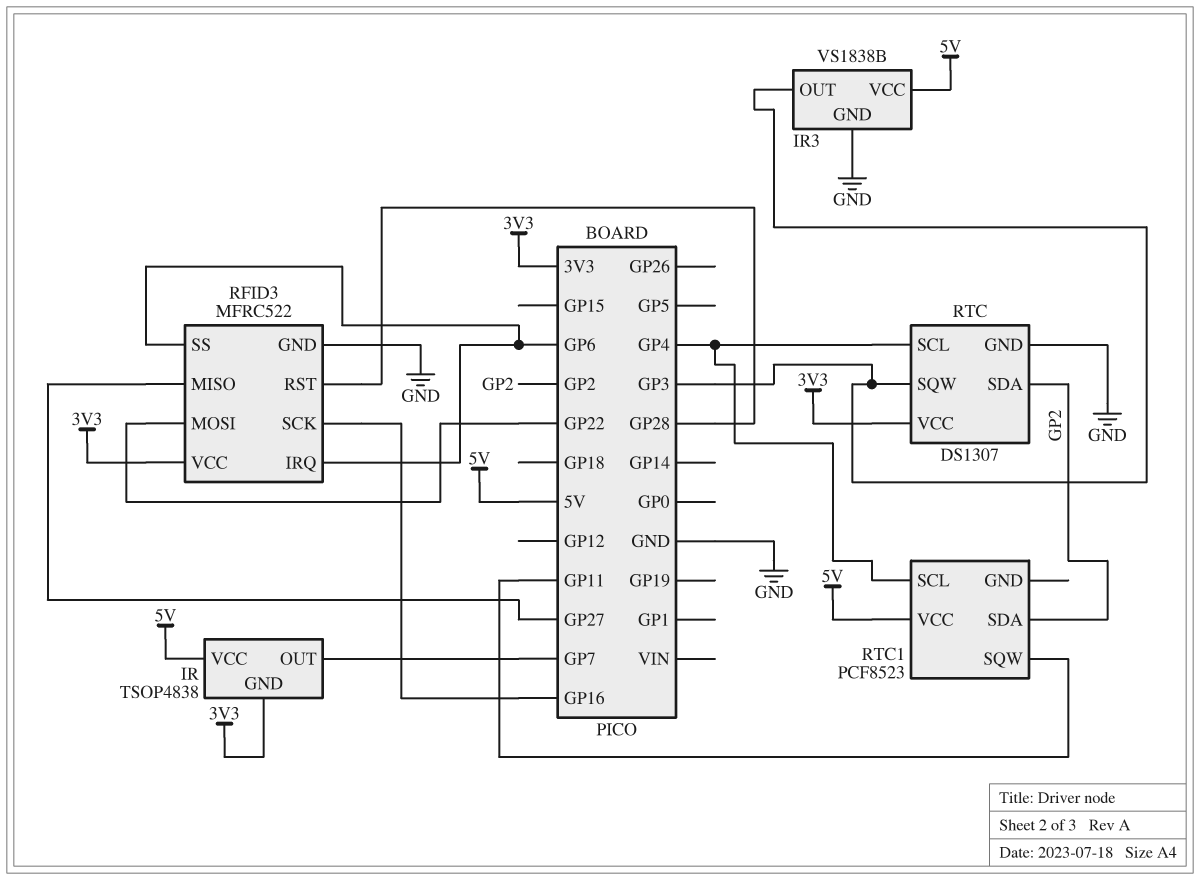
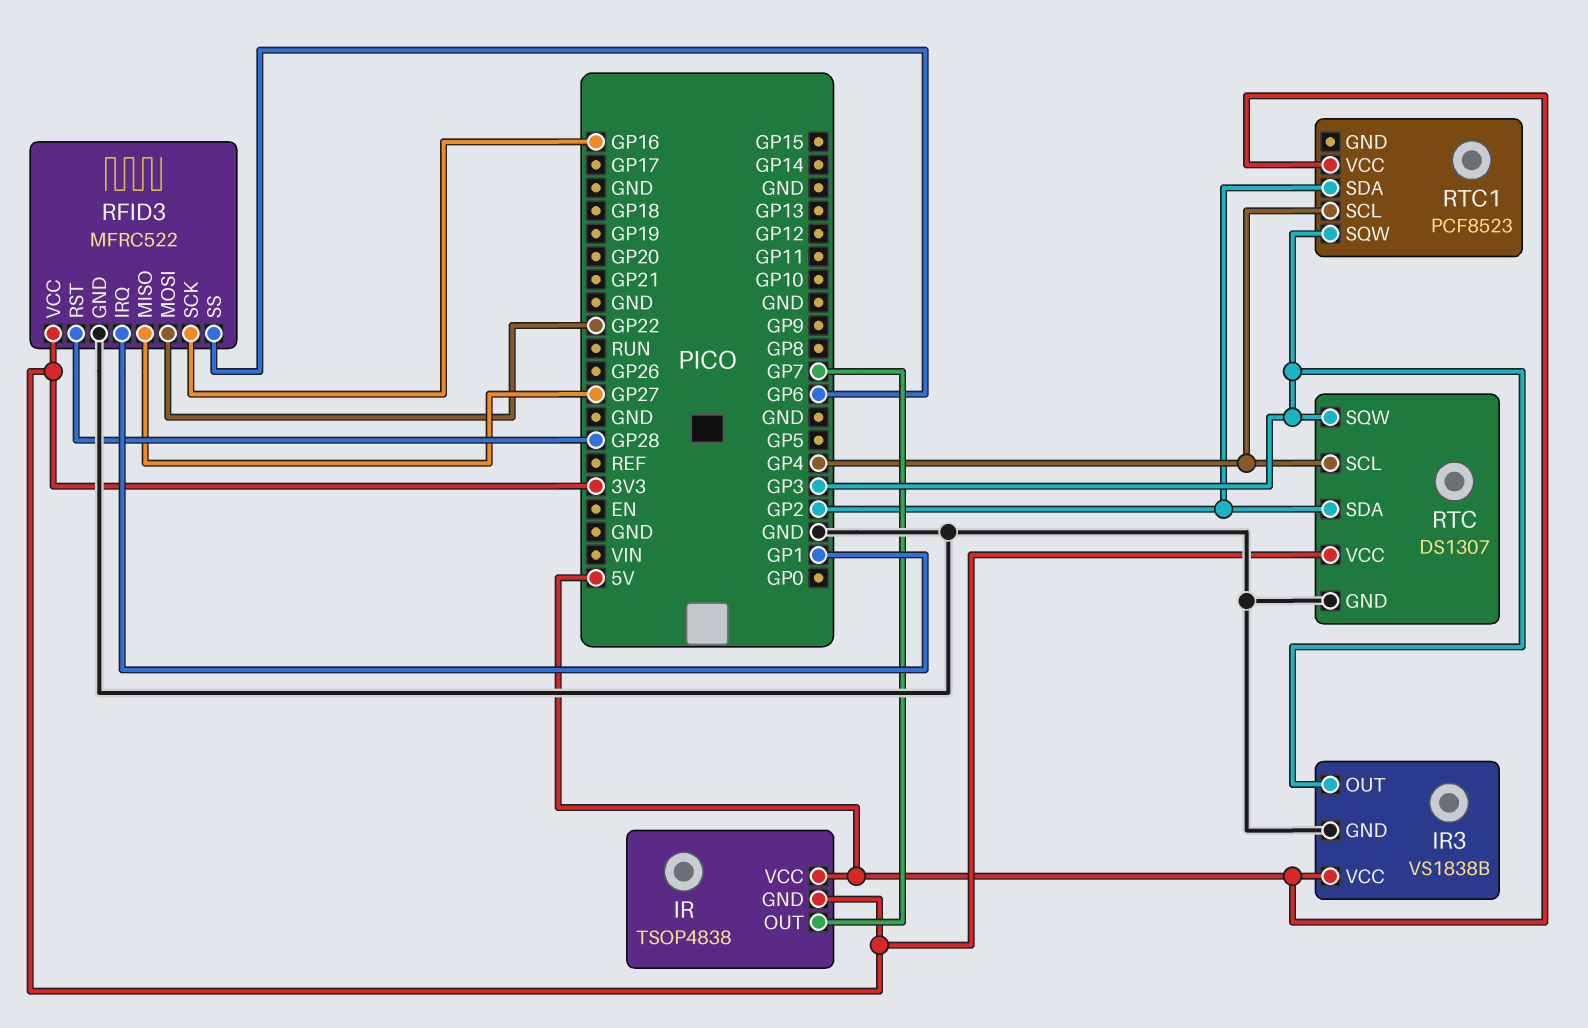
RFID3 pin IRQ: GP6 -> GP1
RTC1 pin SQW: GP11 -> GP3

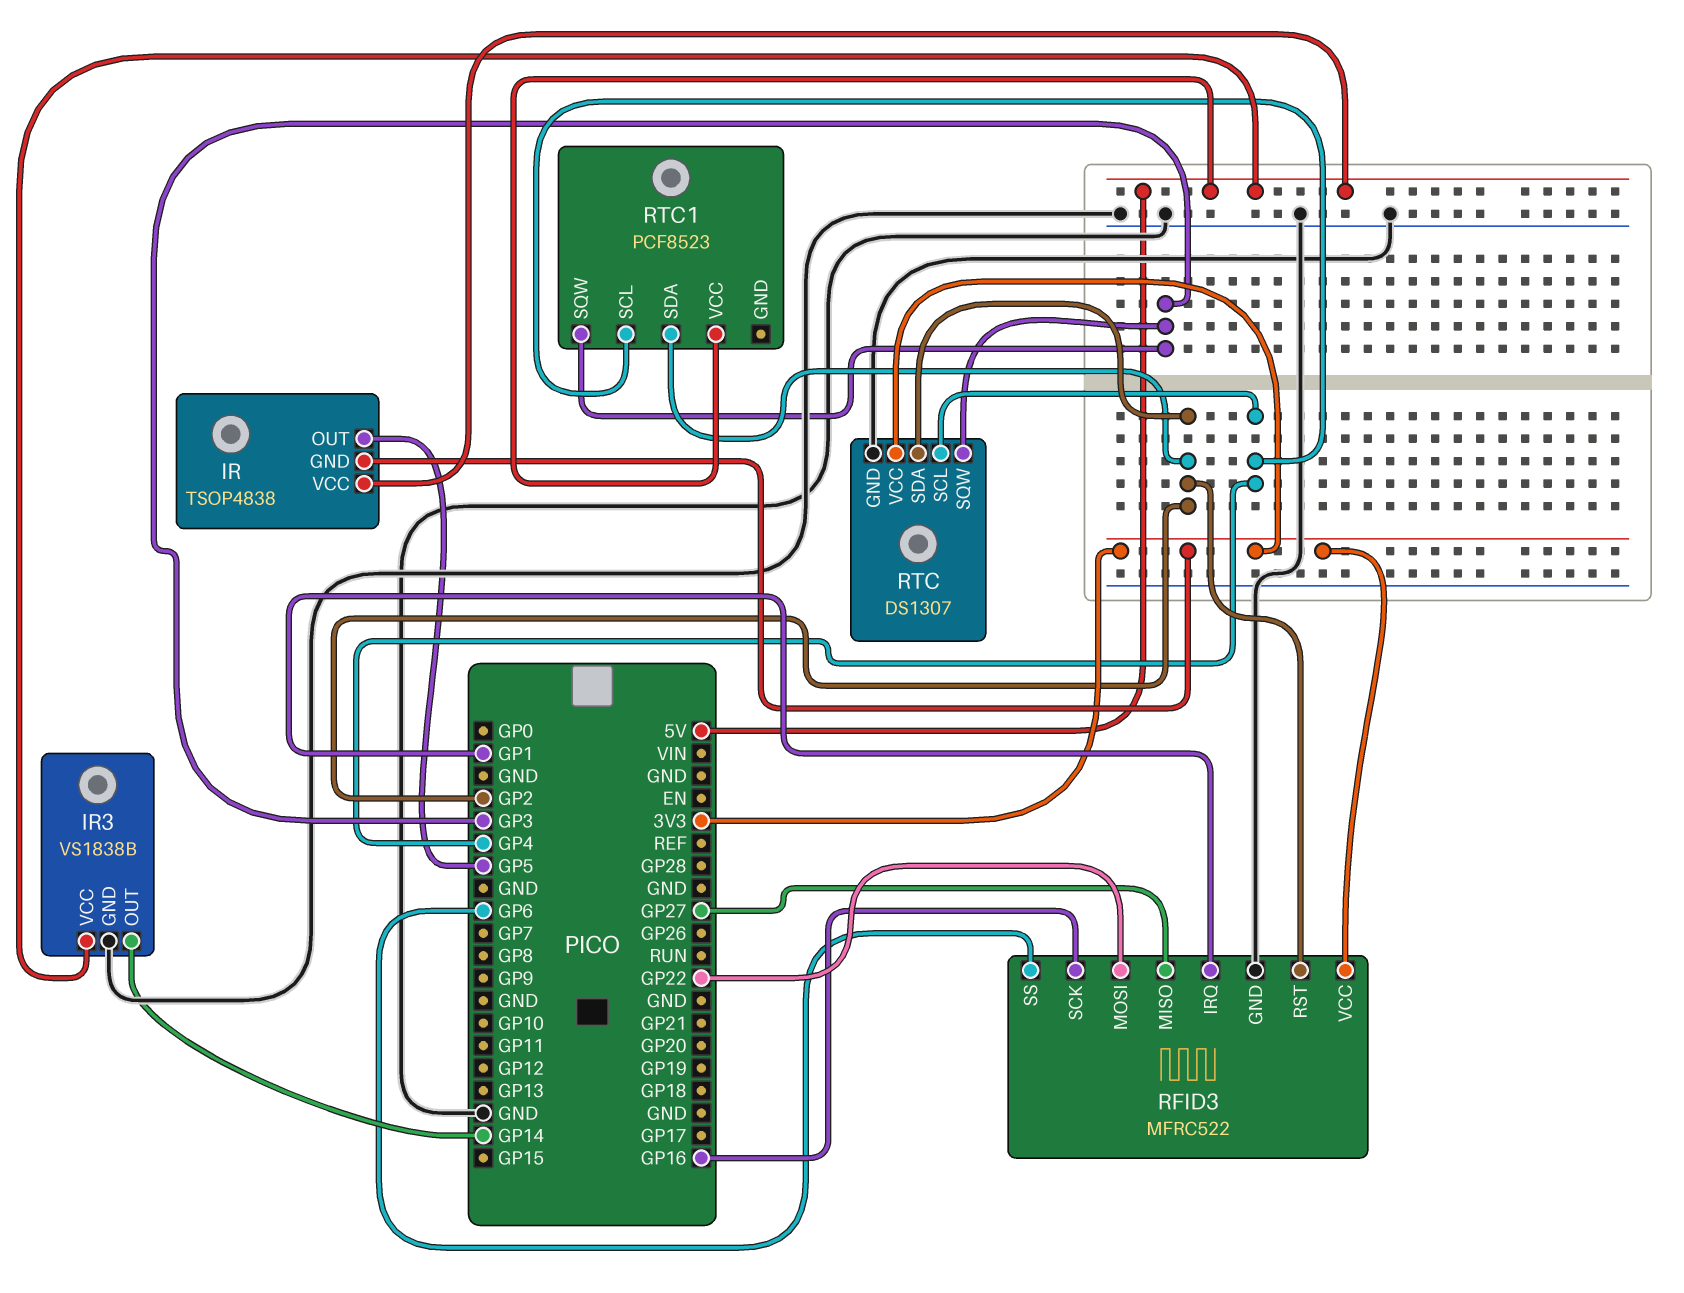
IR pin OUT: GP7 -> GP5
IR3 pin OUT: GP3 -> GP14
RFID3 pin RST: GP28 -> GP2

